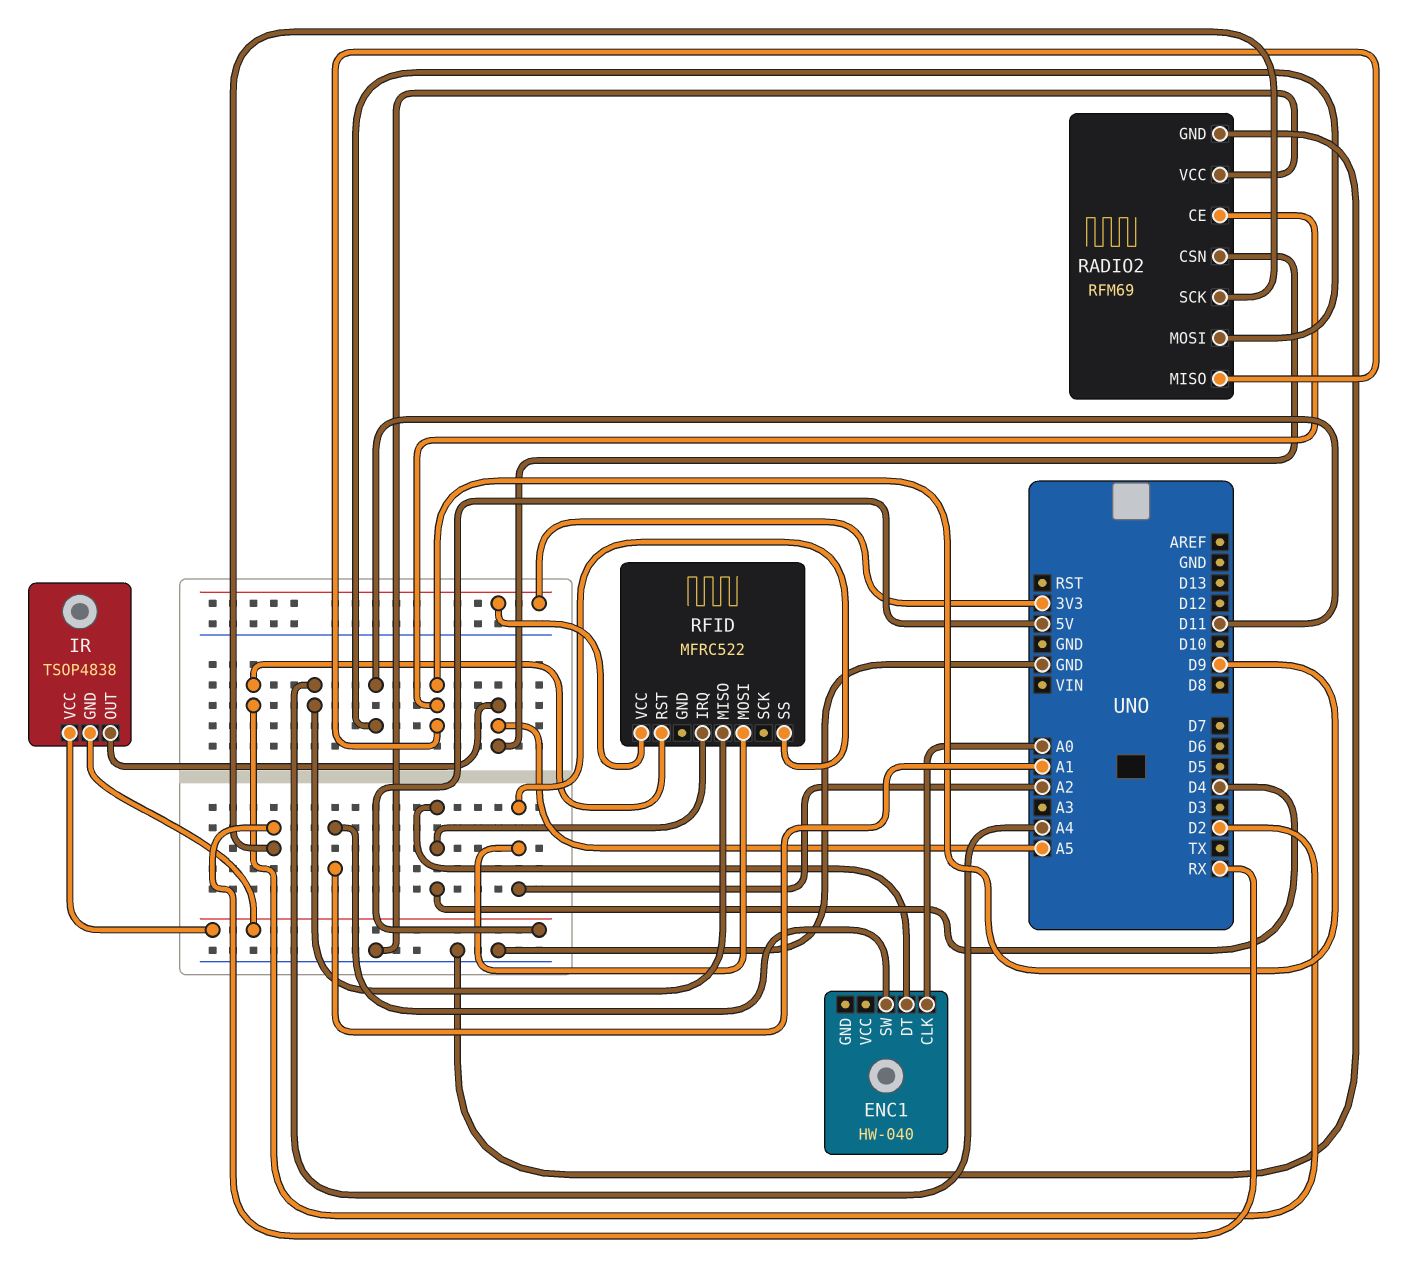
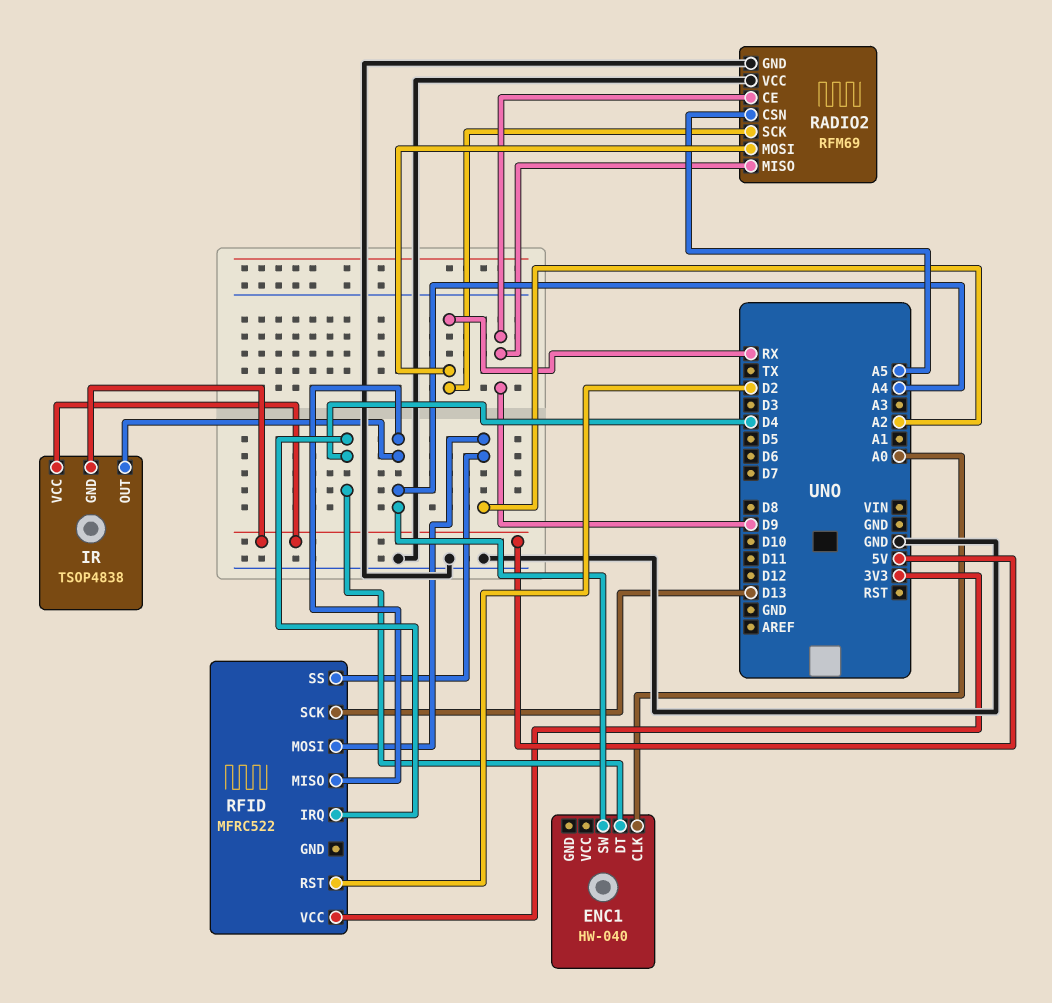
ENC1 pin SW: A1 -> A4
IR pin OUT: A5 -> A4
RADIO2 pin MOSI: D11 -> RX
RFID pin SCK: none -> D13

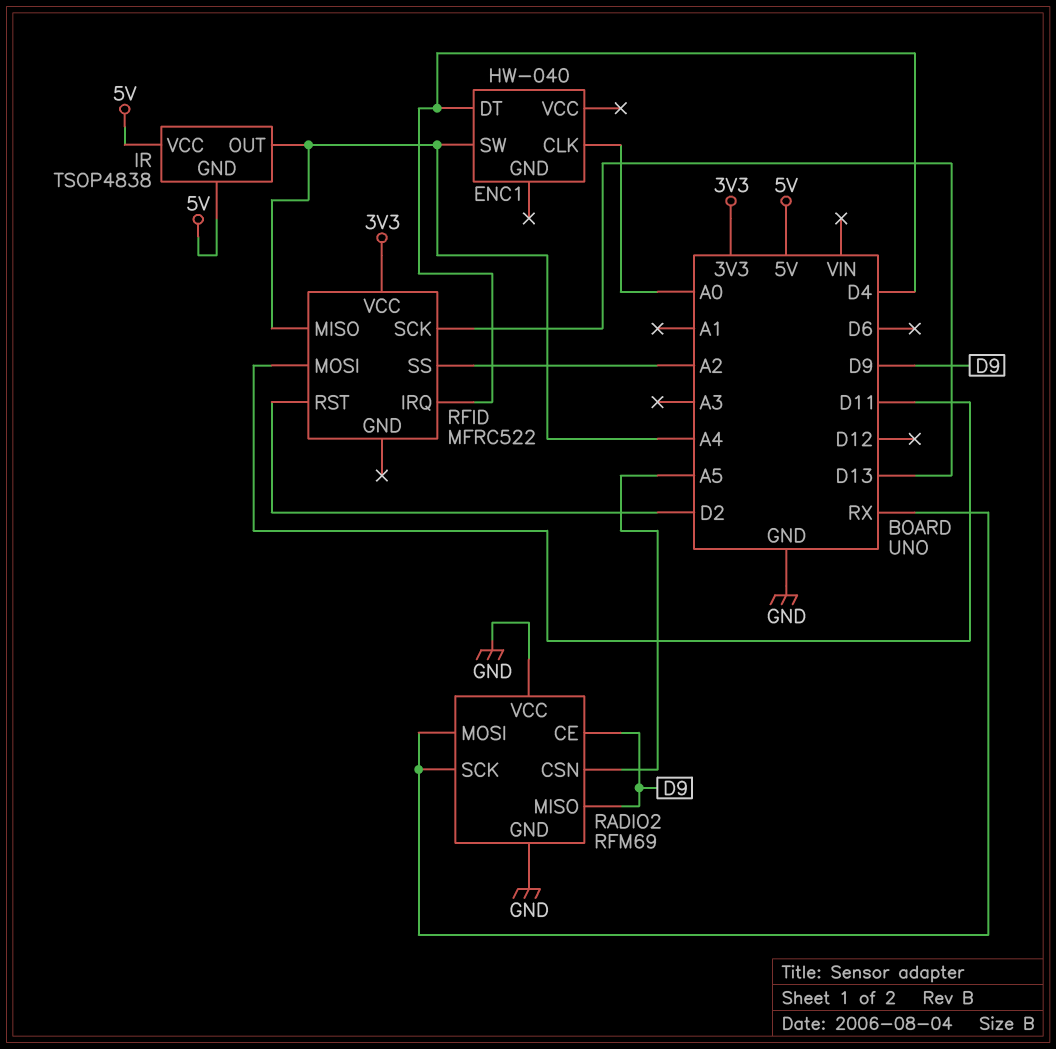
RFID pin MOSI: A2 -> D11

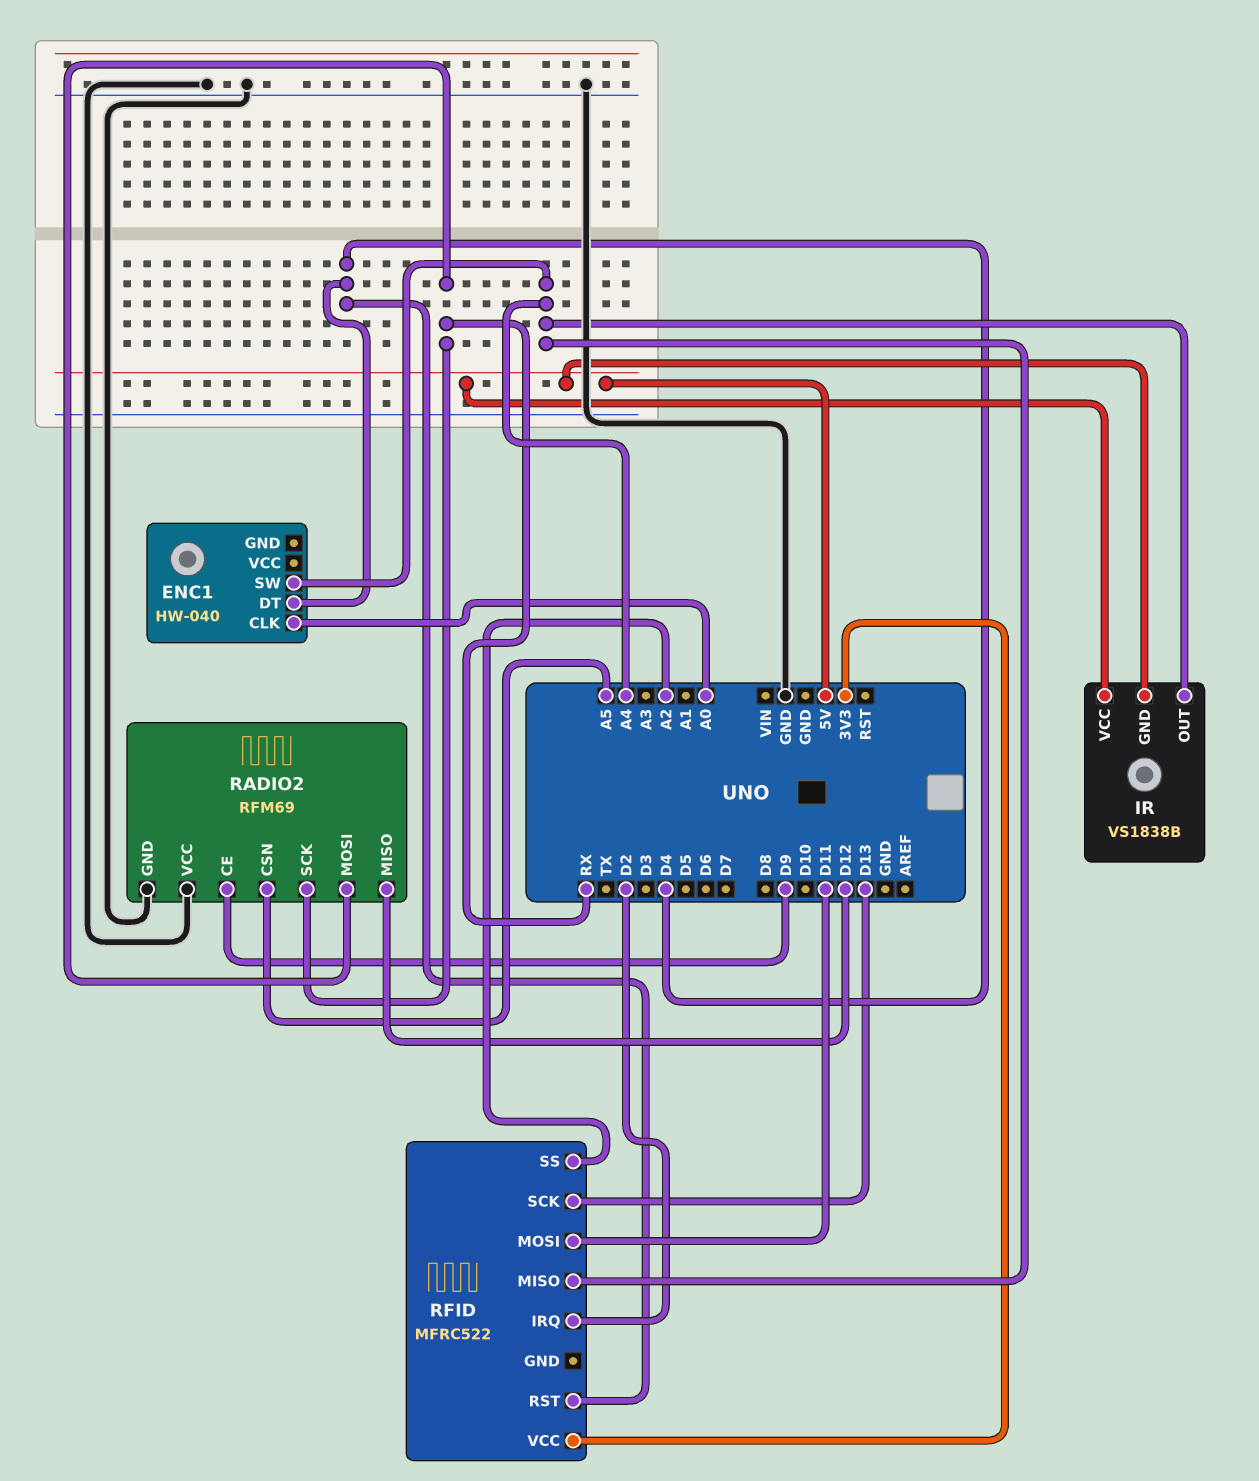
IR: TSOP4838 -> VS1838B
RADIO2 pin MISO: D9 -> D12
RFID pin IRQ: D4 -> D2
RFID pin RST: D2 -> D4

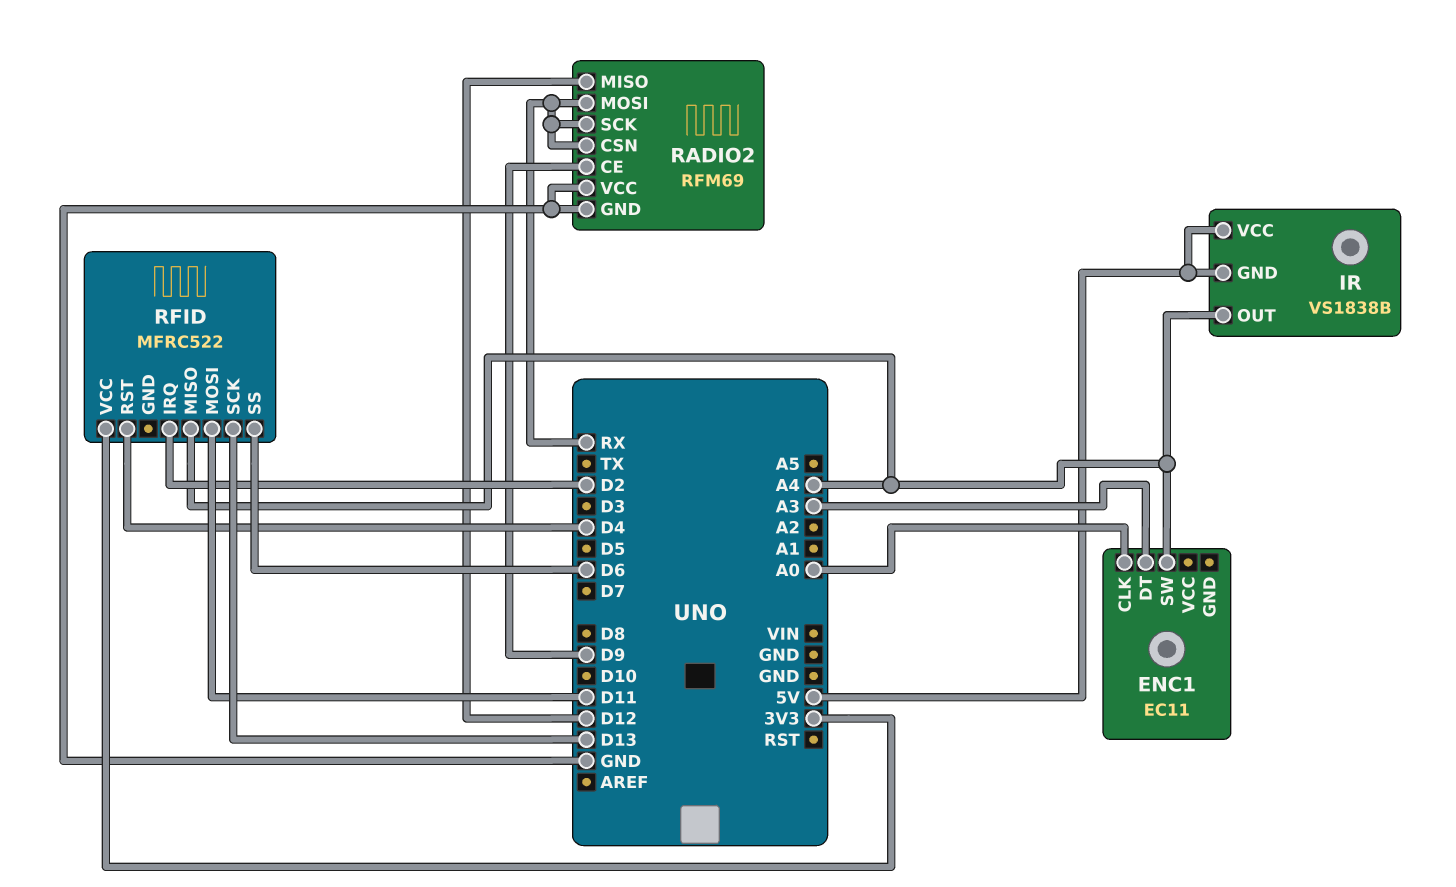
ENC1: HW-040 -> EC11
ENC1 pin DT: D4 -> A3
RADIO2 pin CSN: A5 -> RX
RFID pin SS: A2 -> D6

